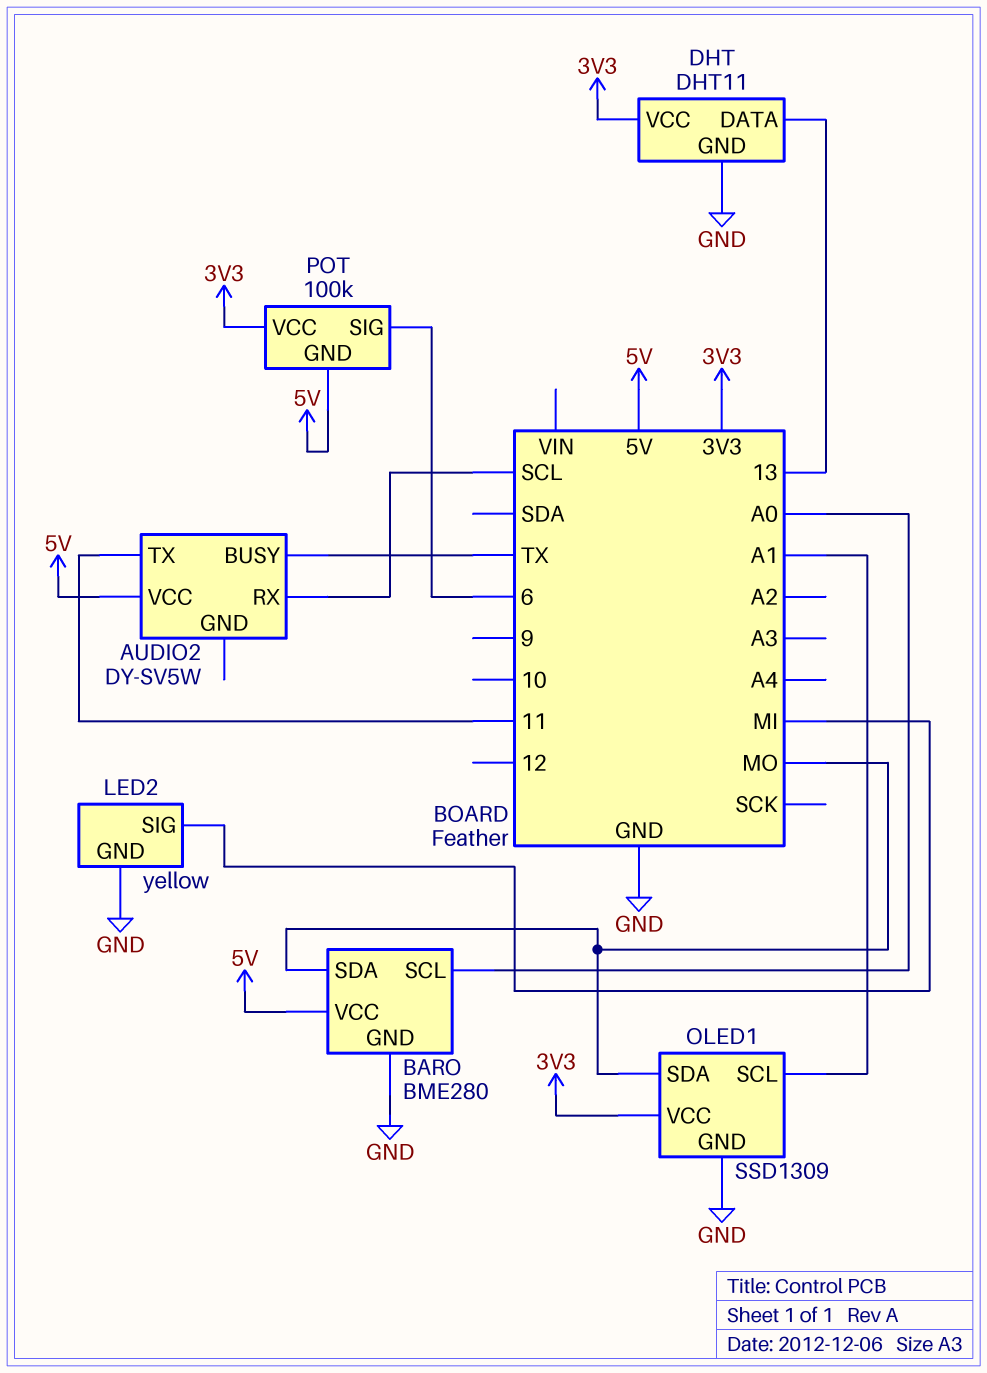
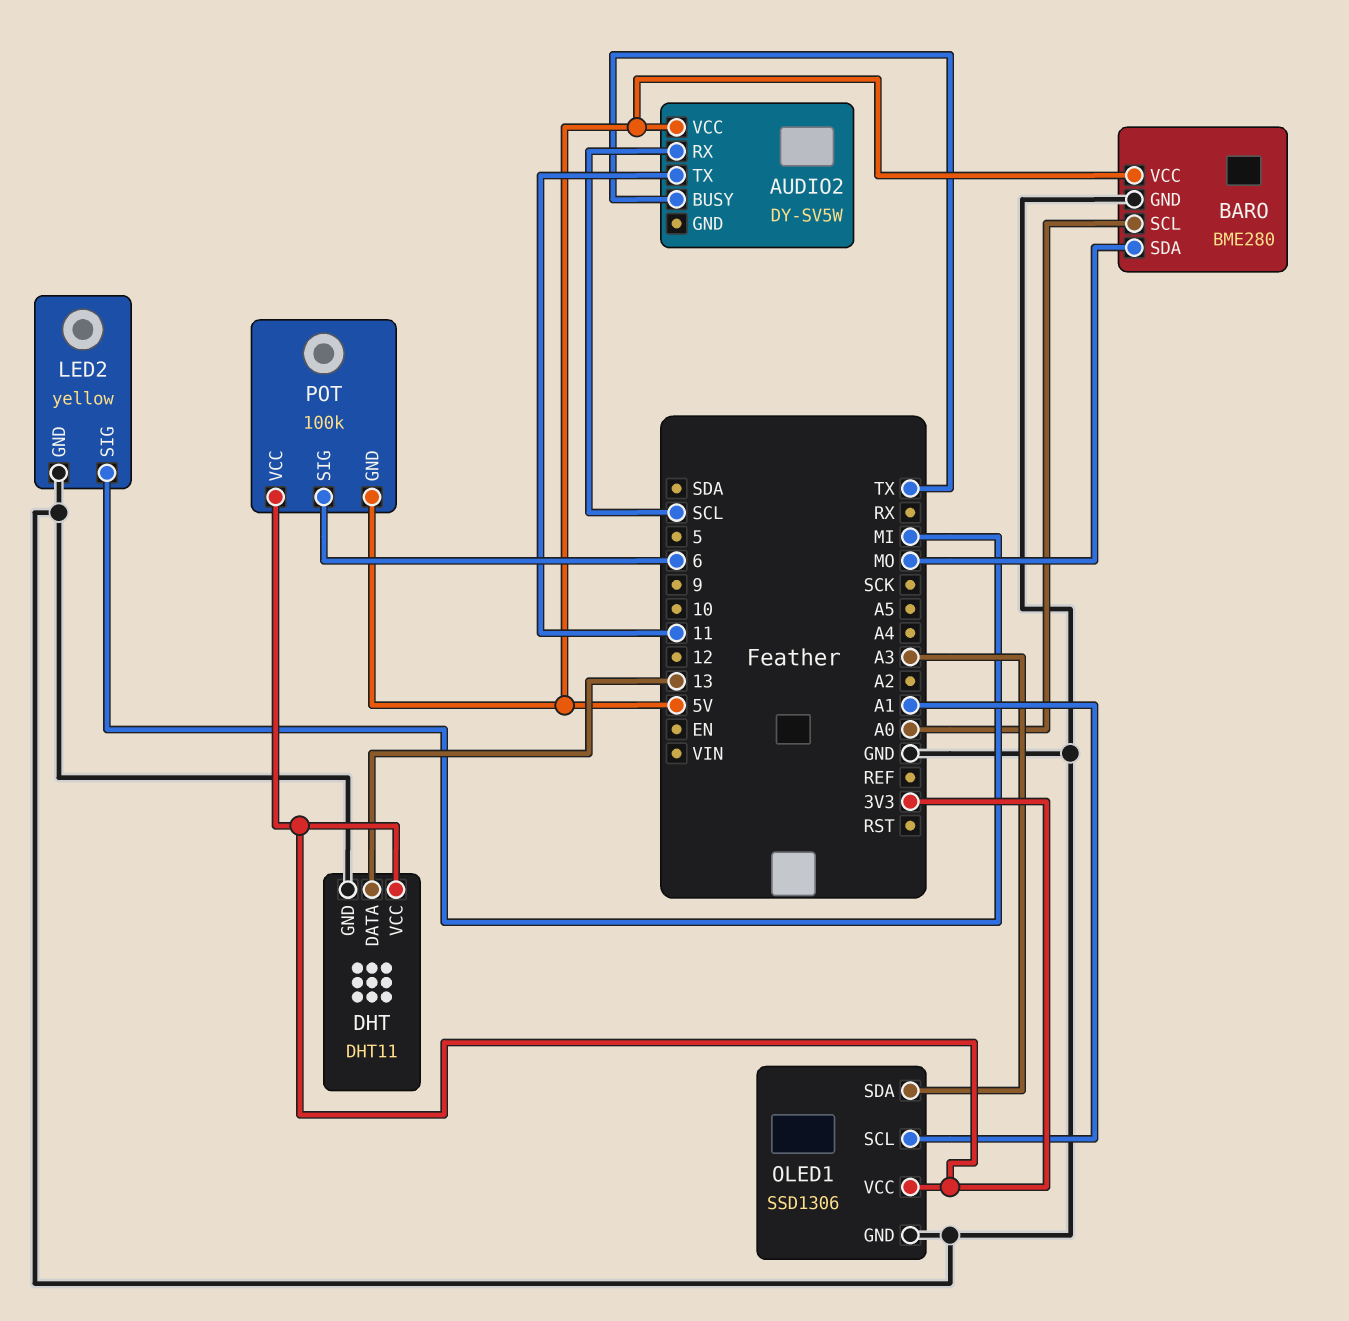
OLED1: SSD1309 -> SSD1306
OLED1 pin SDA: MO -> A3

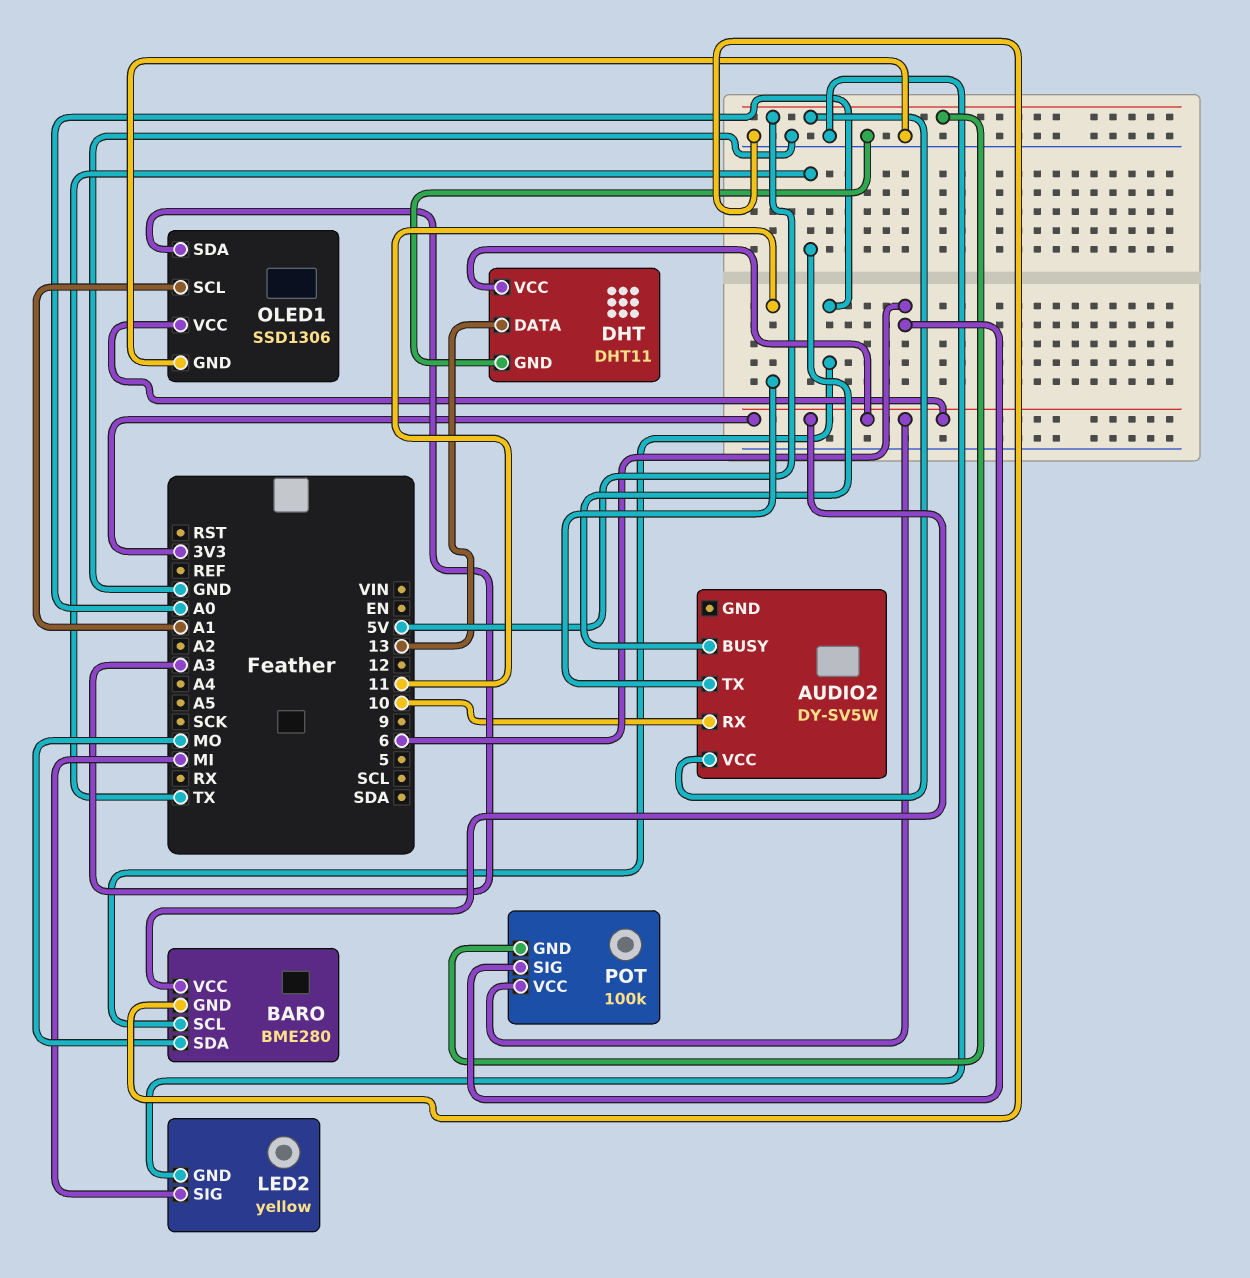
AUDIO2 pin RX: SCL -> 10
BARO pin VCC: 5V -> 3V3

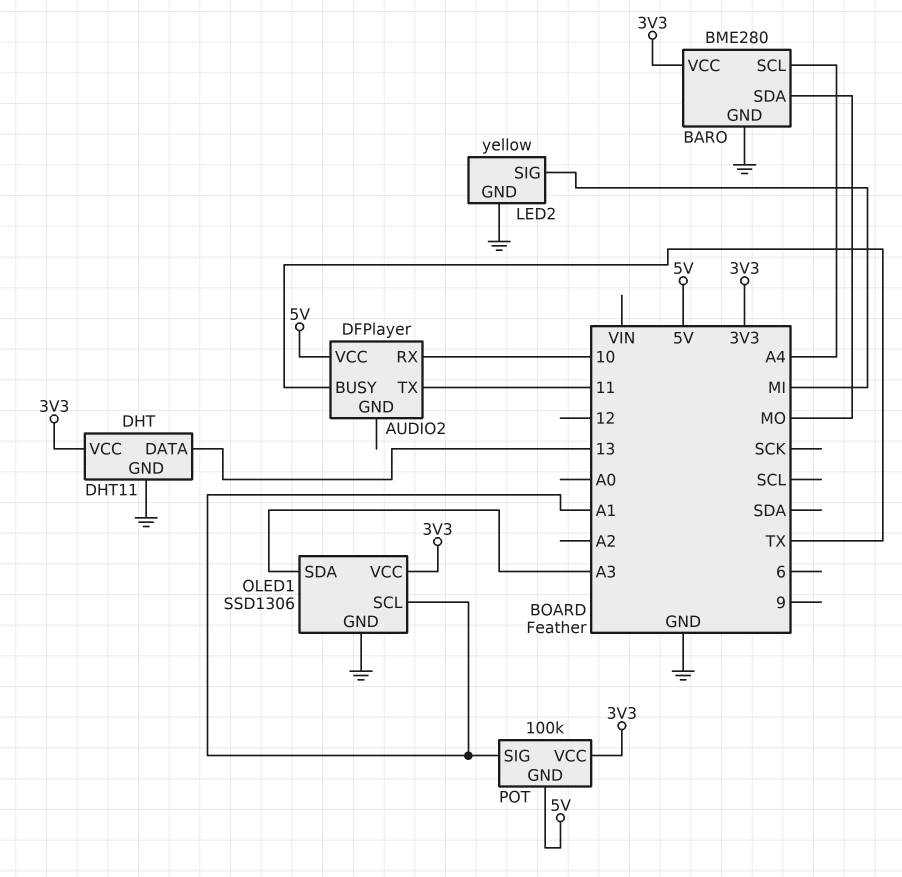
AUDIO2: DY-SV5W -> DFPlayer
BARO pin SCL: A0 -> A4
POT pin SIG: 6 -> A1

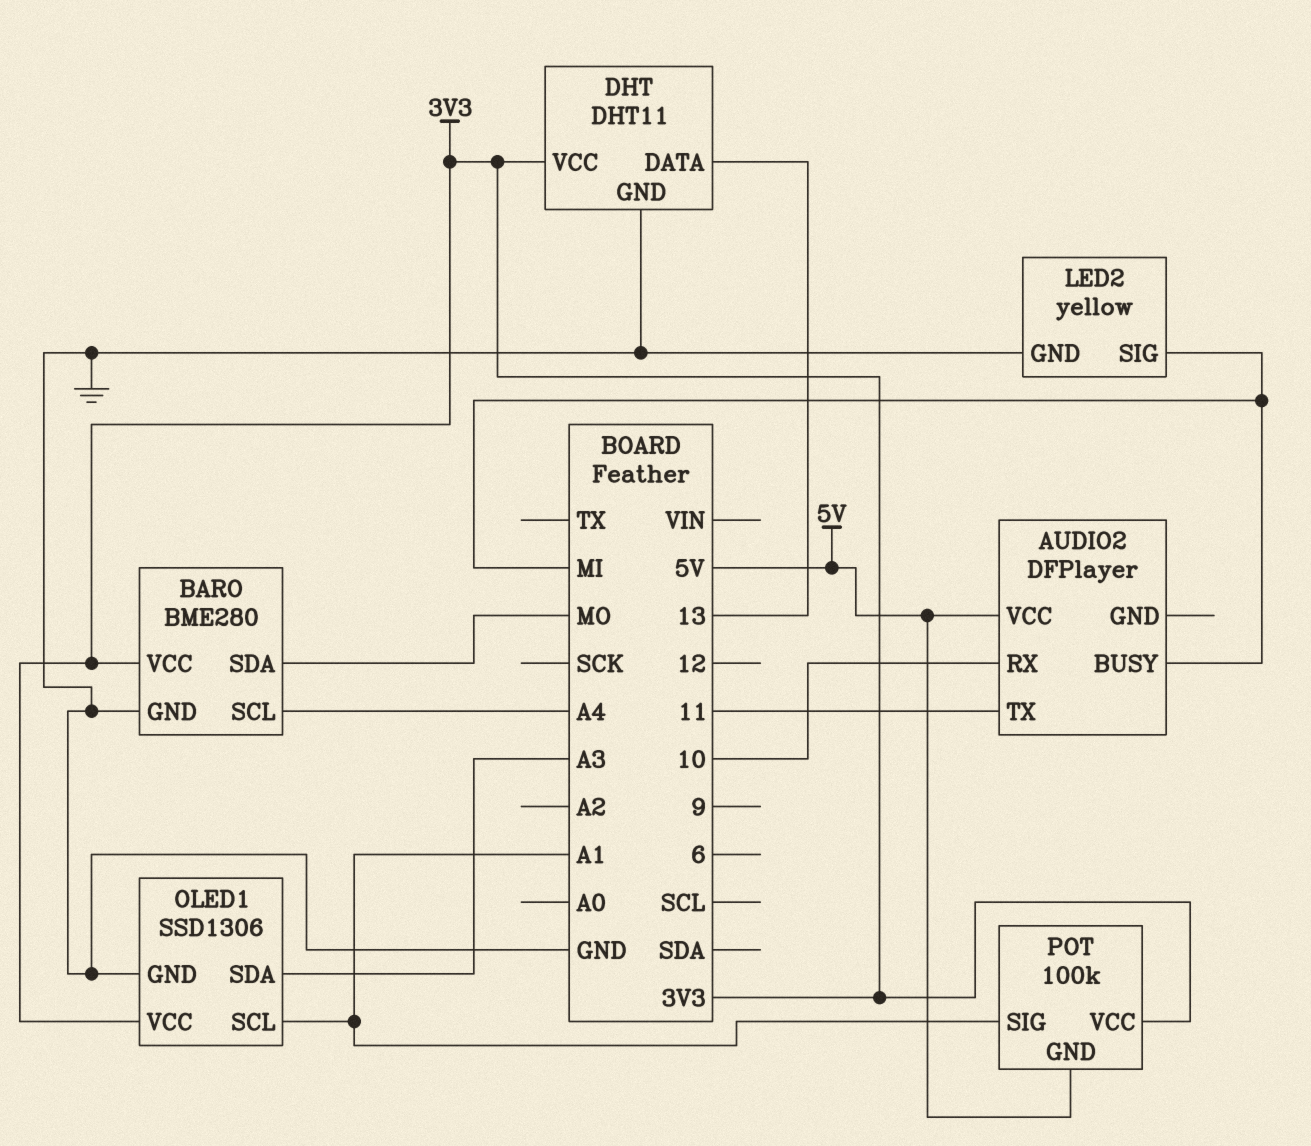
AUDIO2 pin BUSY: TX -> MI

